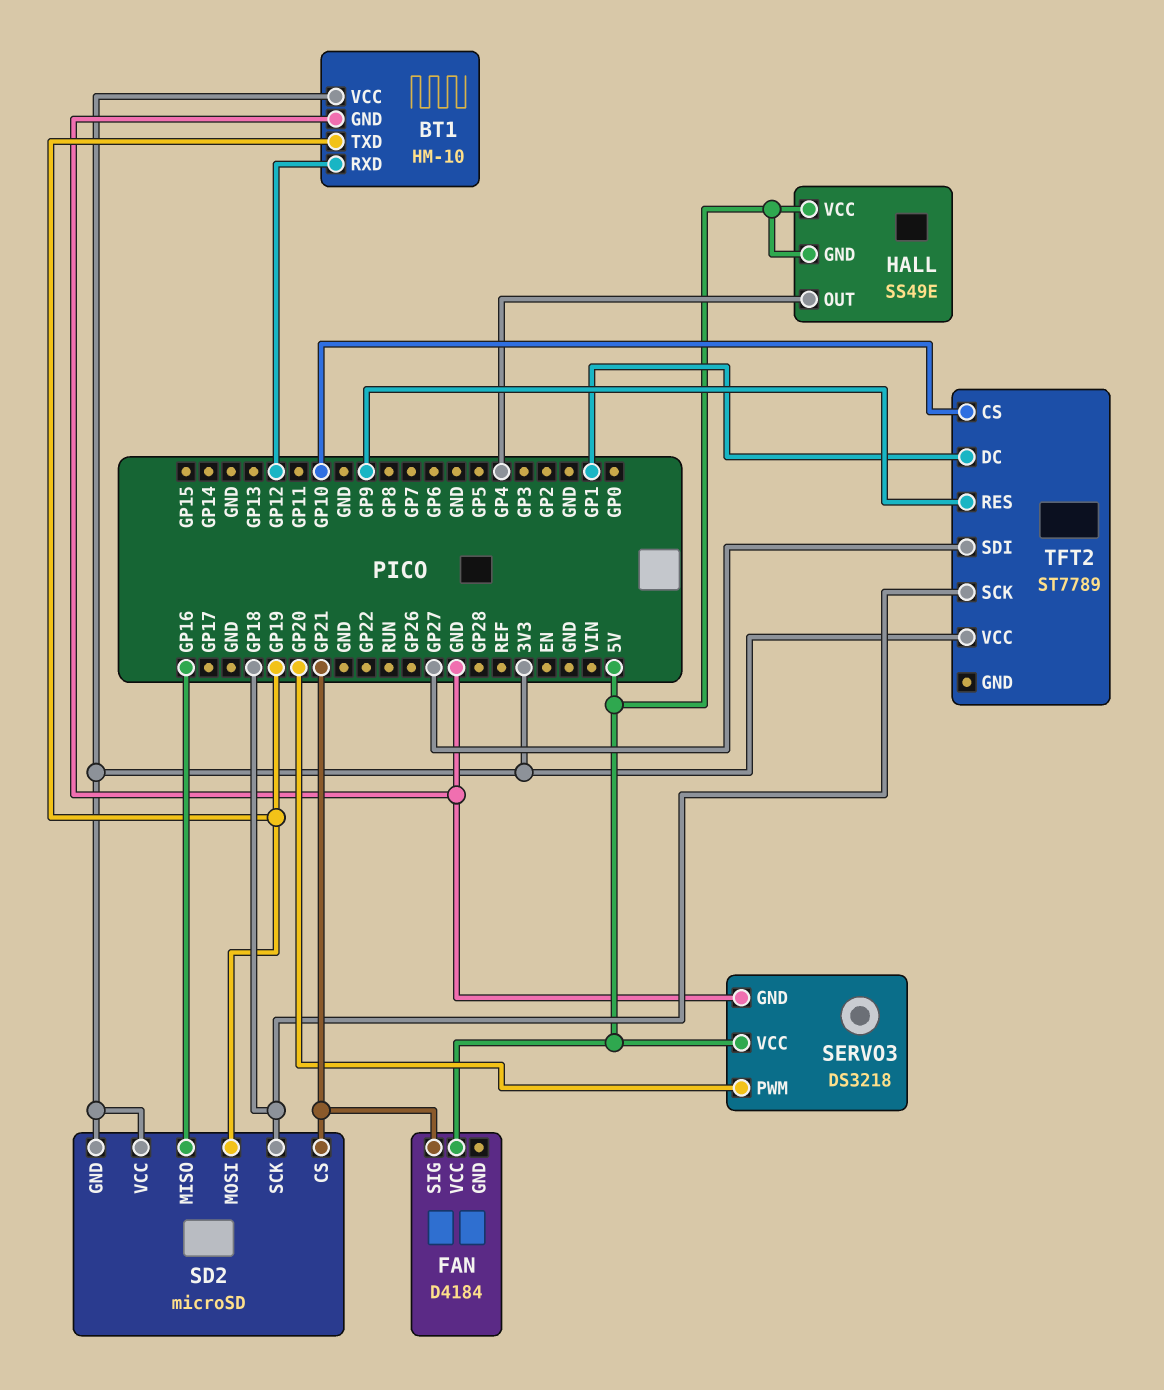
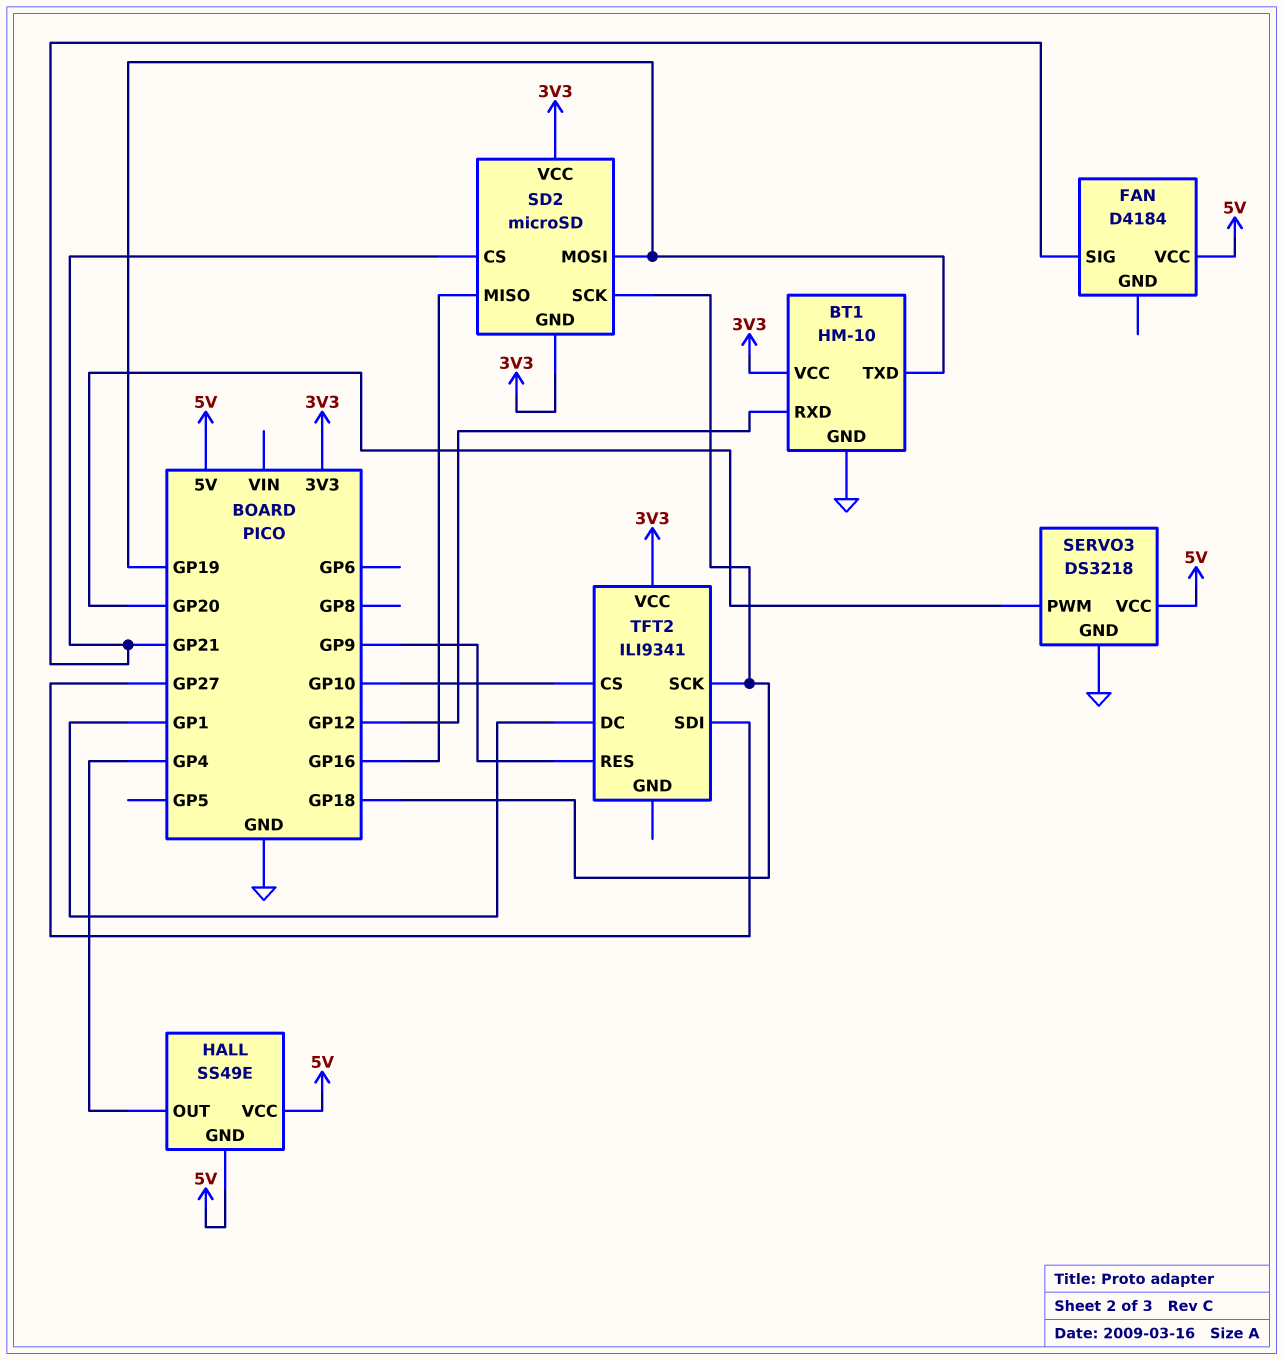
TFT2: ST7789 -> ILI9341

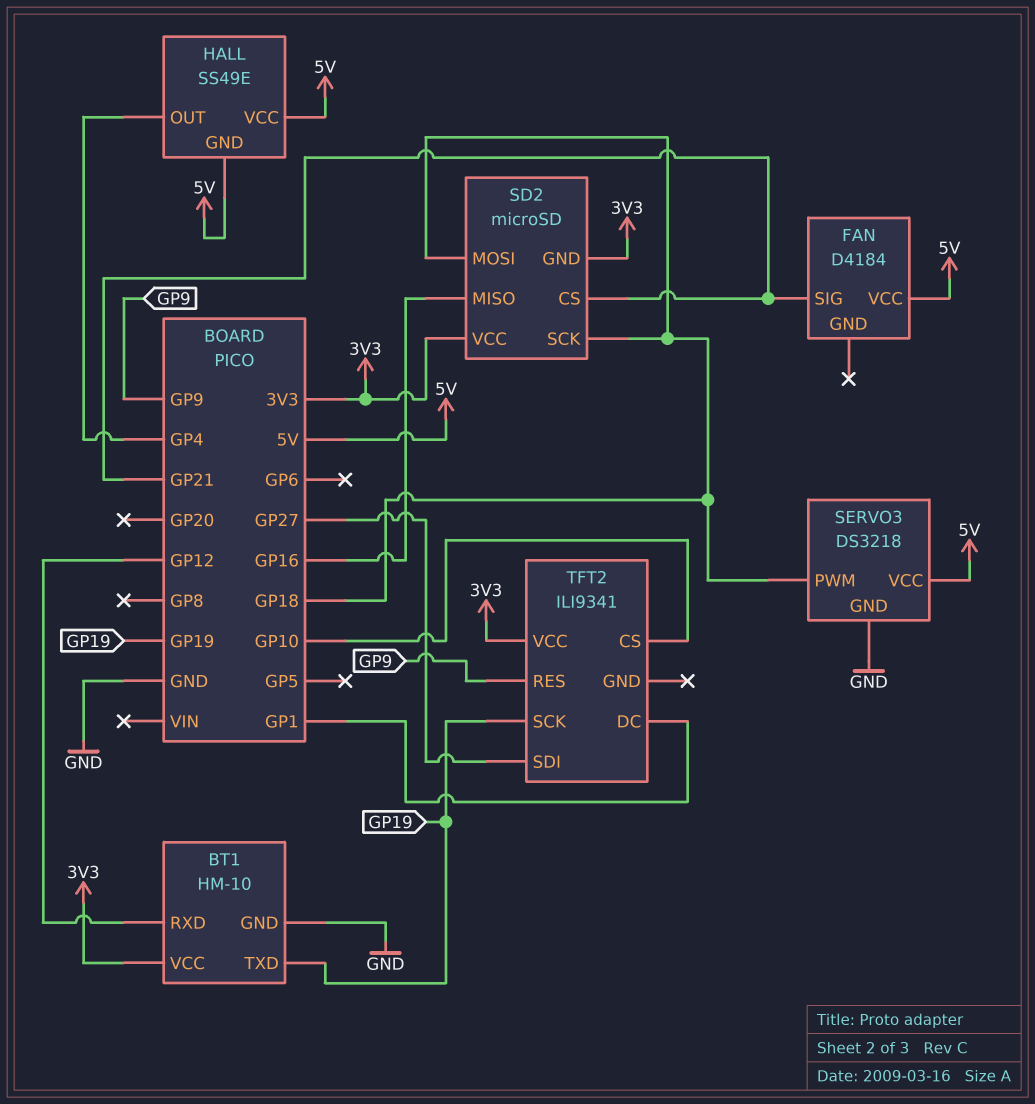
SD2 pin MOSI: GP19 -> GP18
SERVO3 pin PWM: GP20 -> GP18
TFT2 pin SCK: GP18 -> GP19

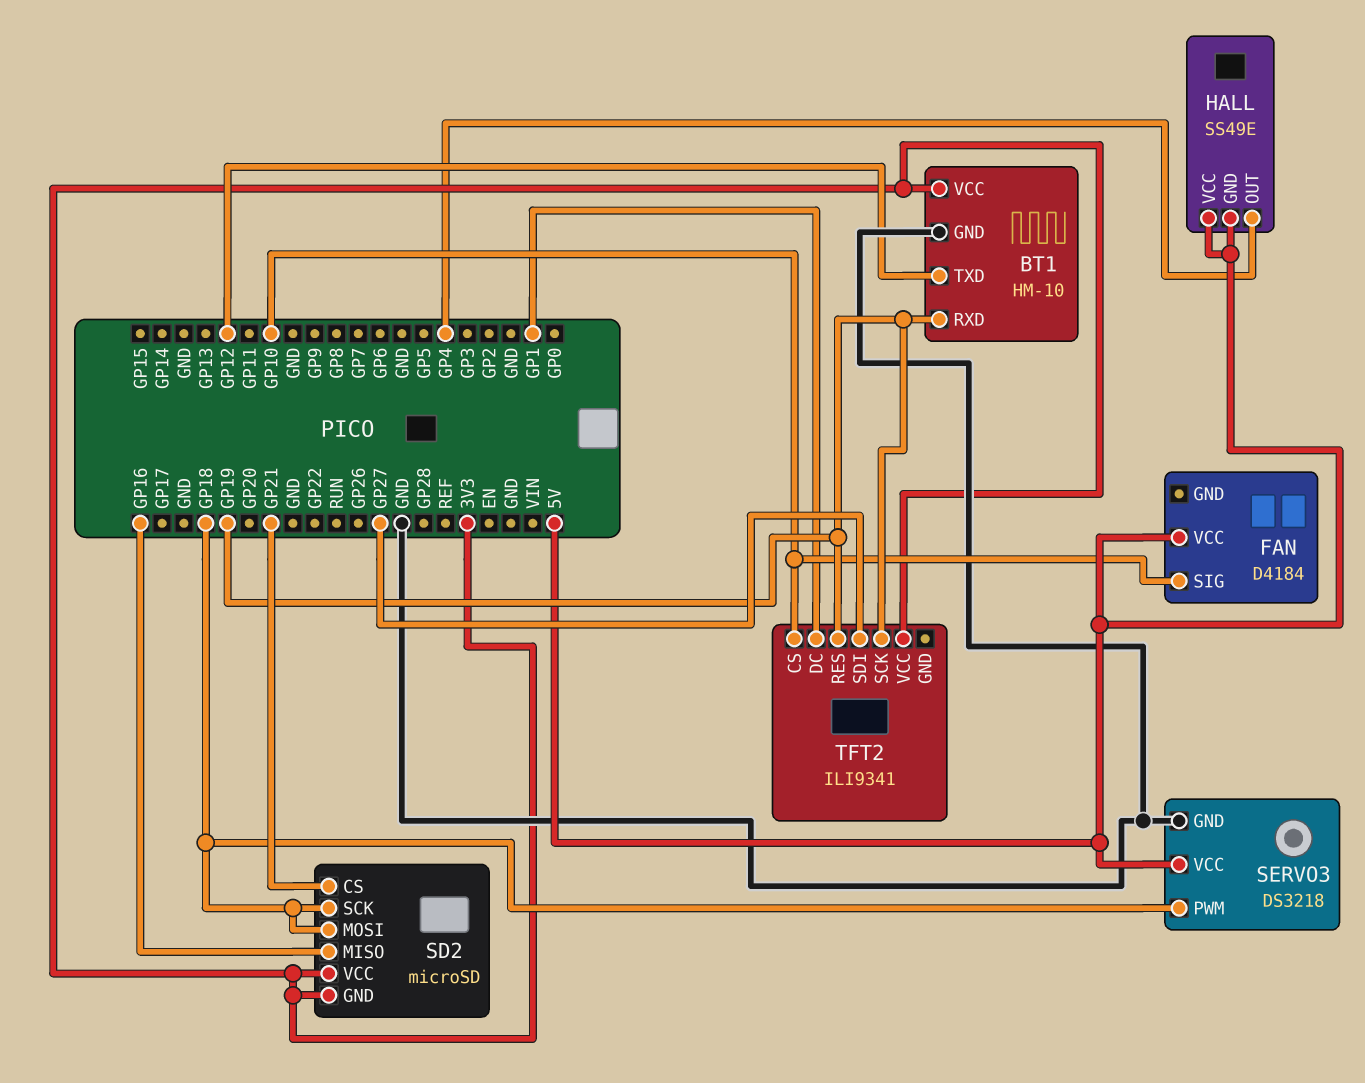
BT1 pin RXD: GP12 -> GP19
BT1 pin TXD: GP19 -> GP12
FAN pin SIG: GP21 -> GP10
TFT2 pin RES: GP9 -> GP19

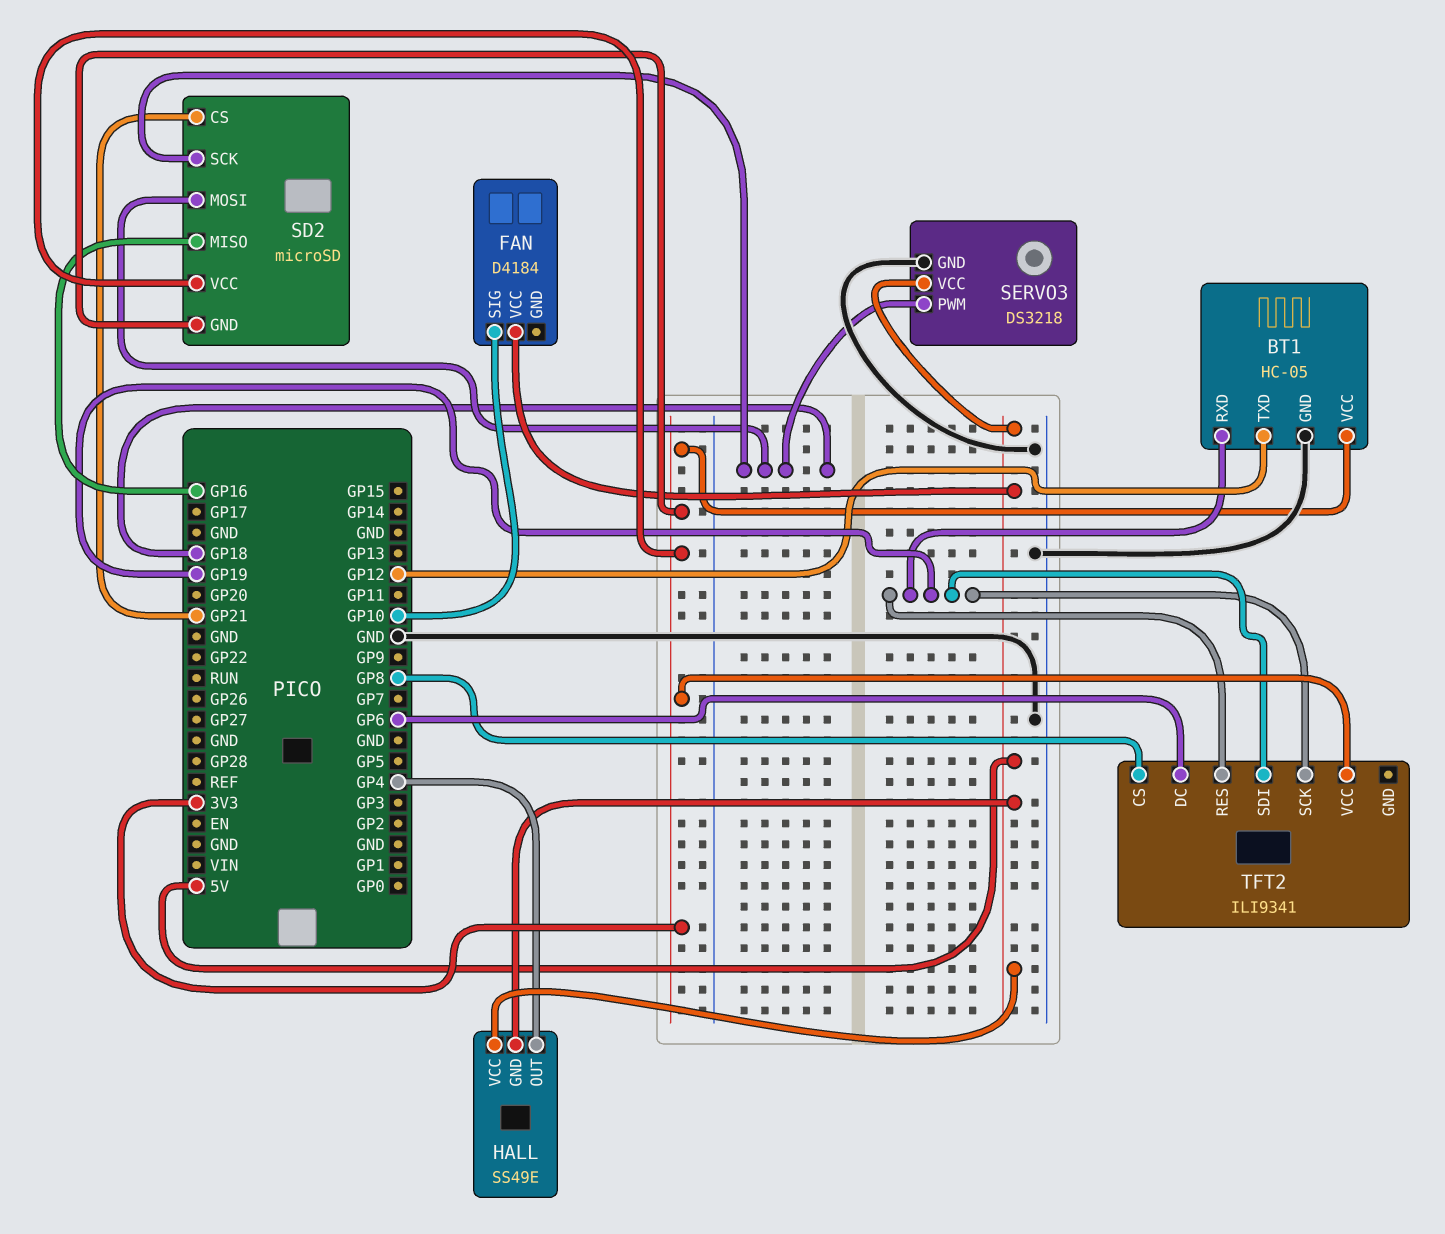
BT1: HM-10 -> HC-05
TFT2 pin CS: GP10 -> GP8
TFT2 pin DC: GP1 -> GP6
TFT2 pin SDI: GP27 -> GP19

